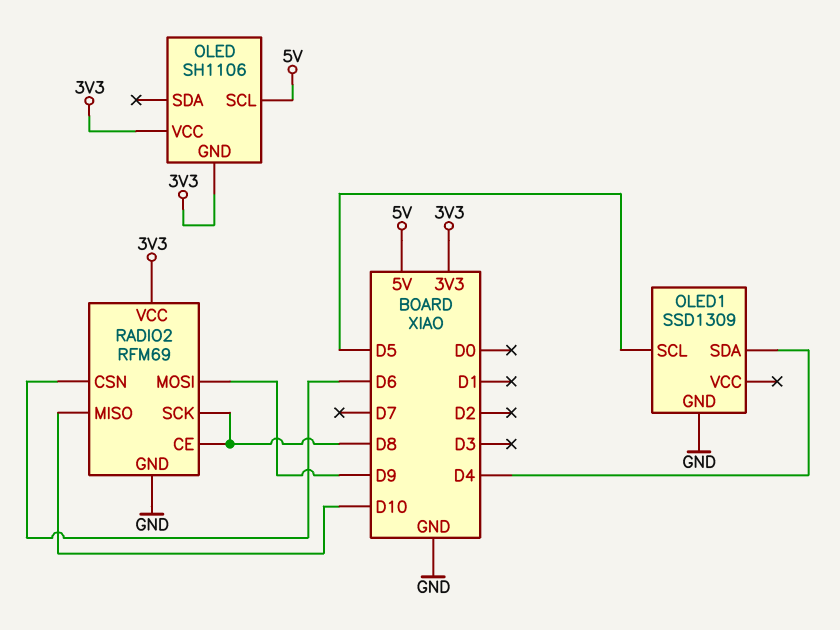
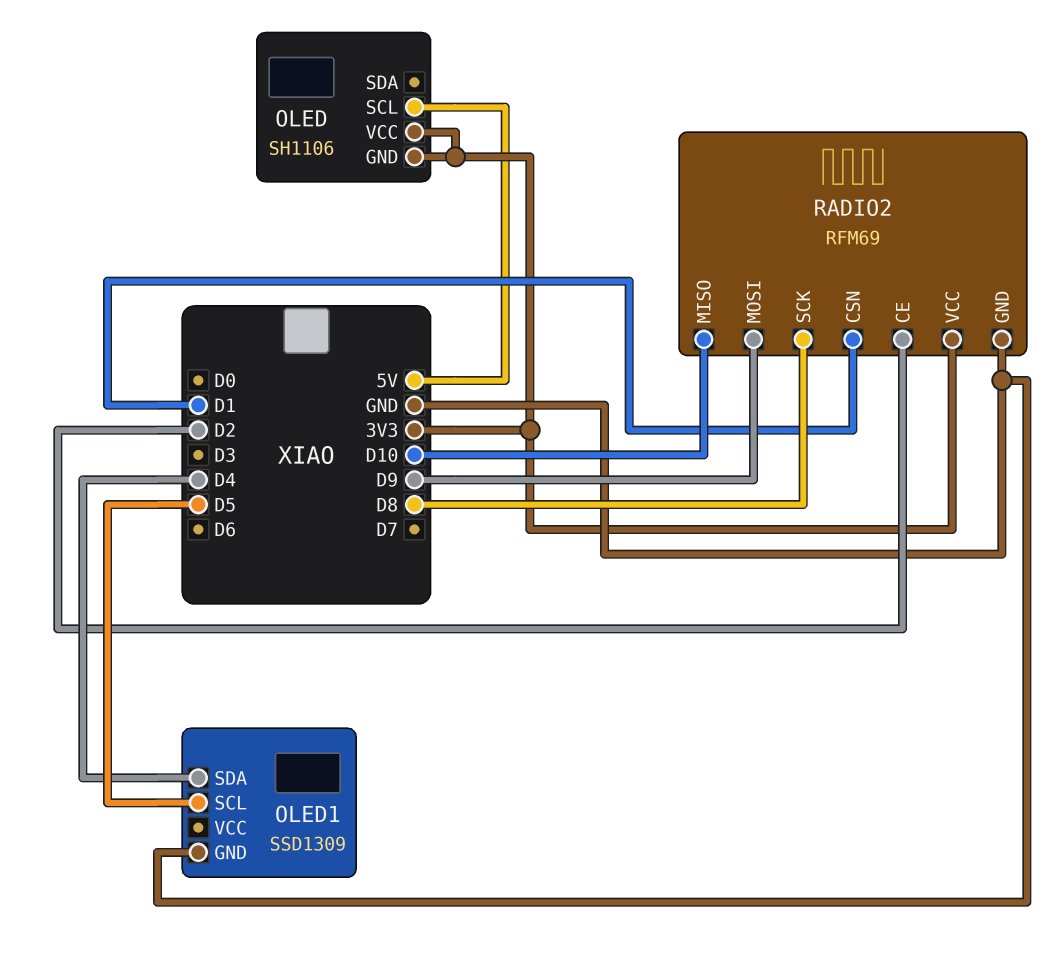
RADIO2 pin CE: D8 -> D2
RADIO2 pin CSN: D6 -> D1

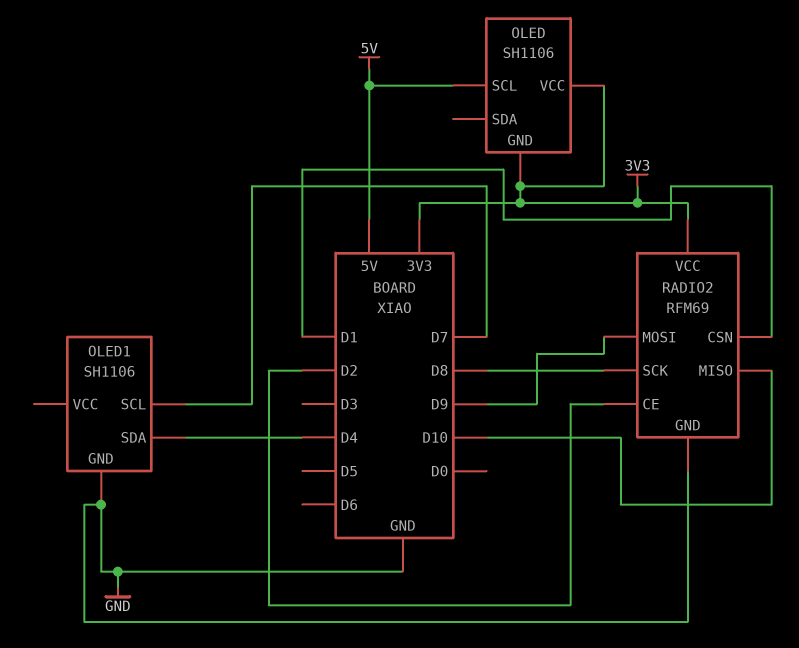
OLED1: SSD1309 -> SH1106
OLED1 pin SCL: D5 -> D7

